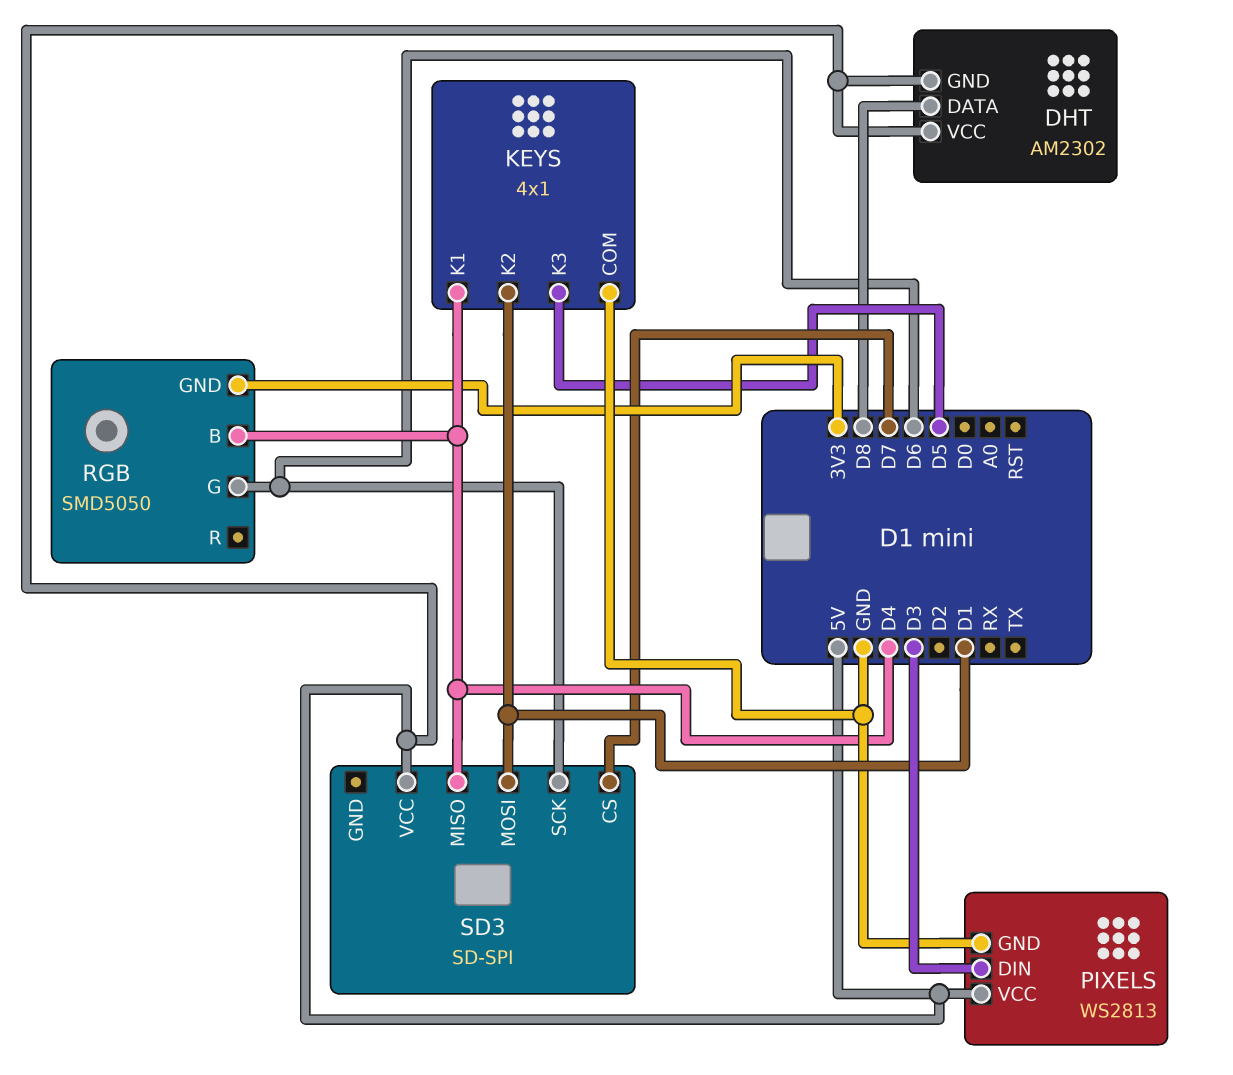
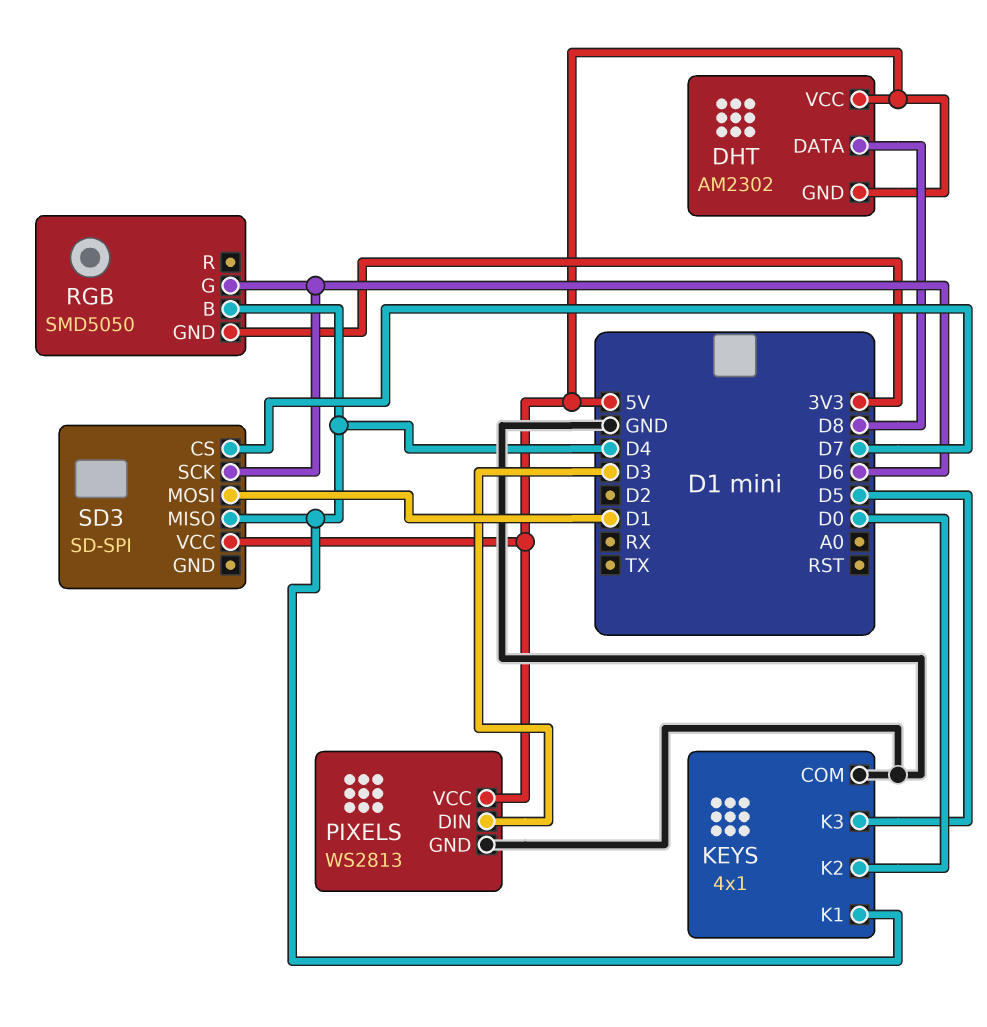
KEYS pin K2: D1 -> D0

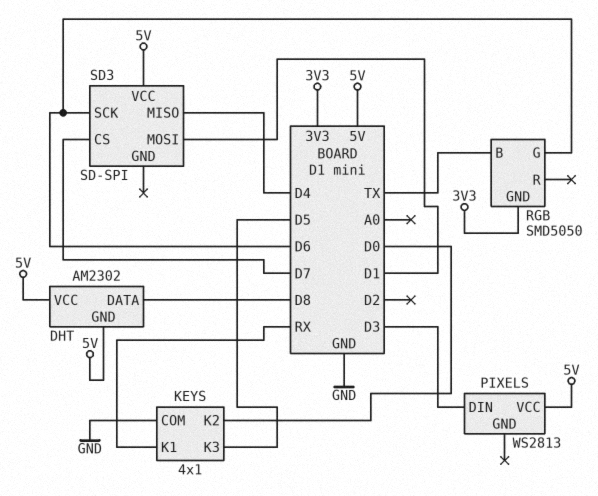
KEYS pin K1: D4 -> RX
PIXELS pin GND: GND -> none
RGB pin B: D4 -> TX

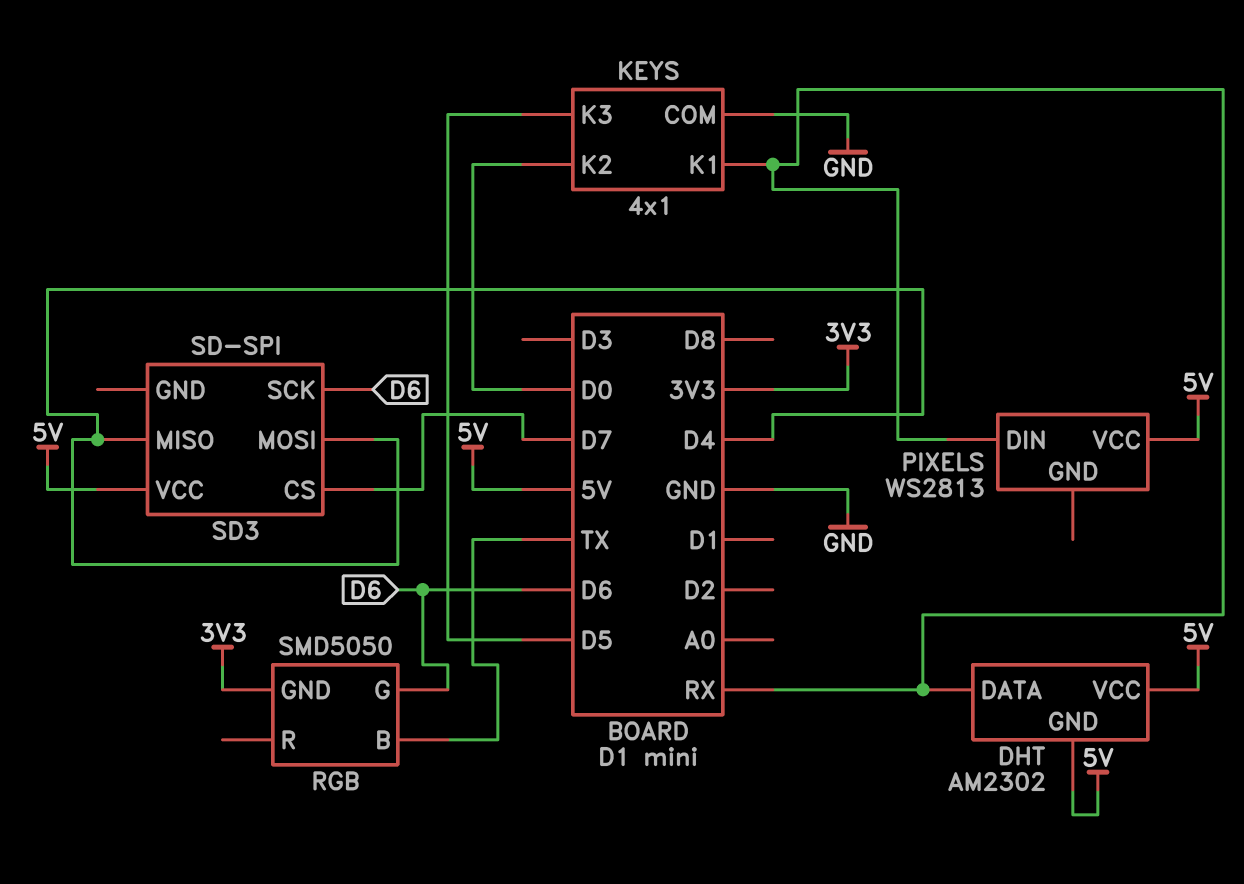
DHT pin DATA: D8 -> RX
PIXELS pin DIN: D3 -> RX
SD3 pin MOSI: D1 -> D4

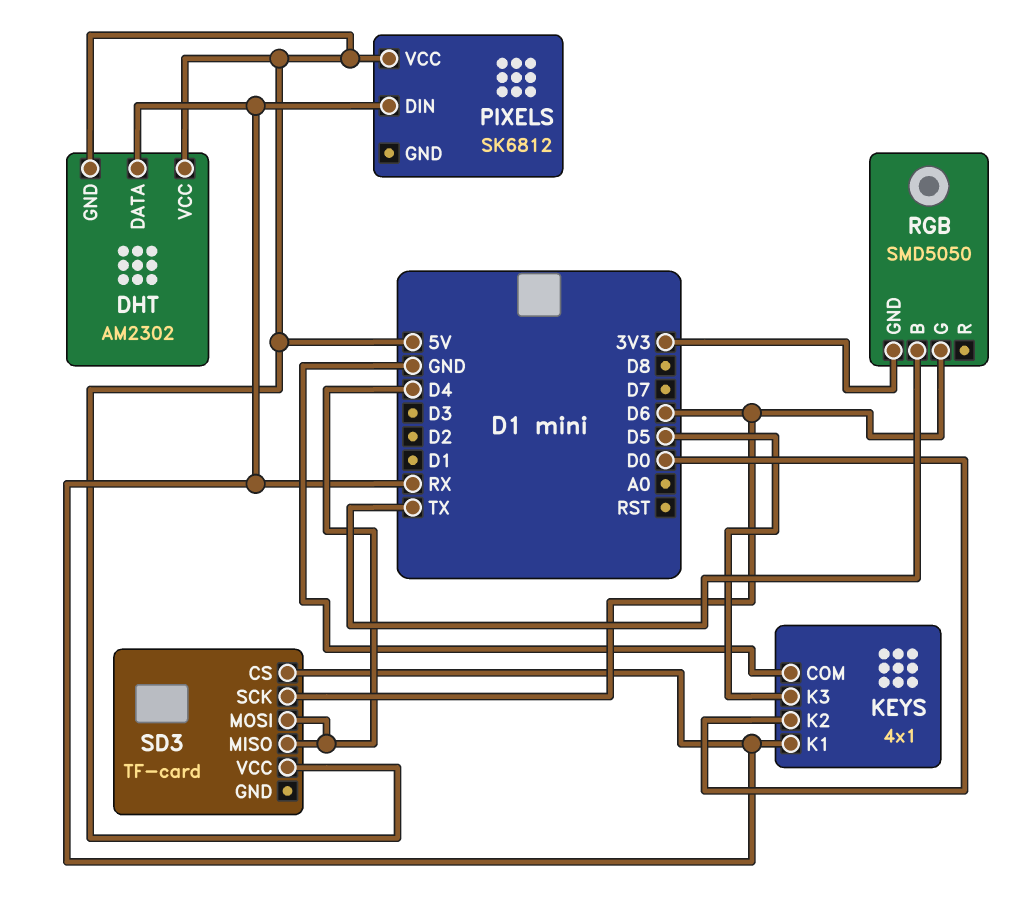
PIXELS: WS2813 -> SK6812
SD3: SD-SPI -> TF-card
SD3 pin CS: D7 -> RX

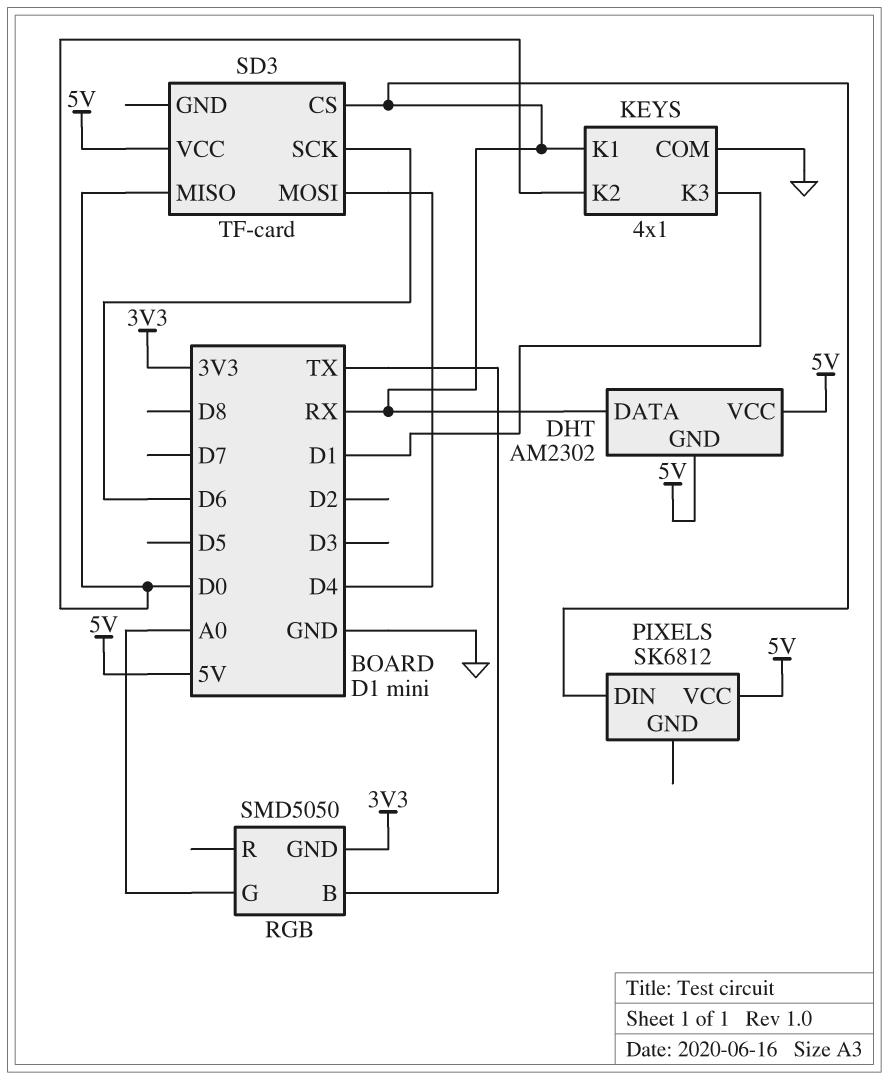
KEYS pin K3: D5 -> D1
RGB pin G: D6 -> A0
SD3 pin MISO: D4 -> D0

